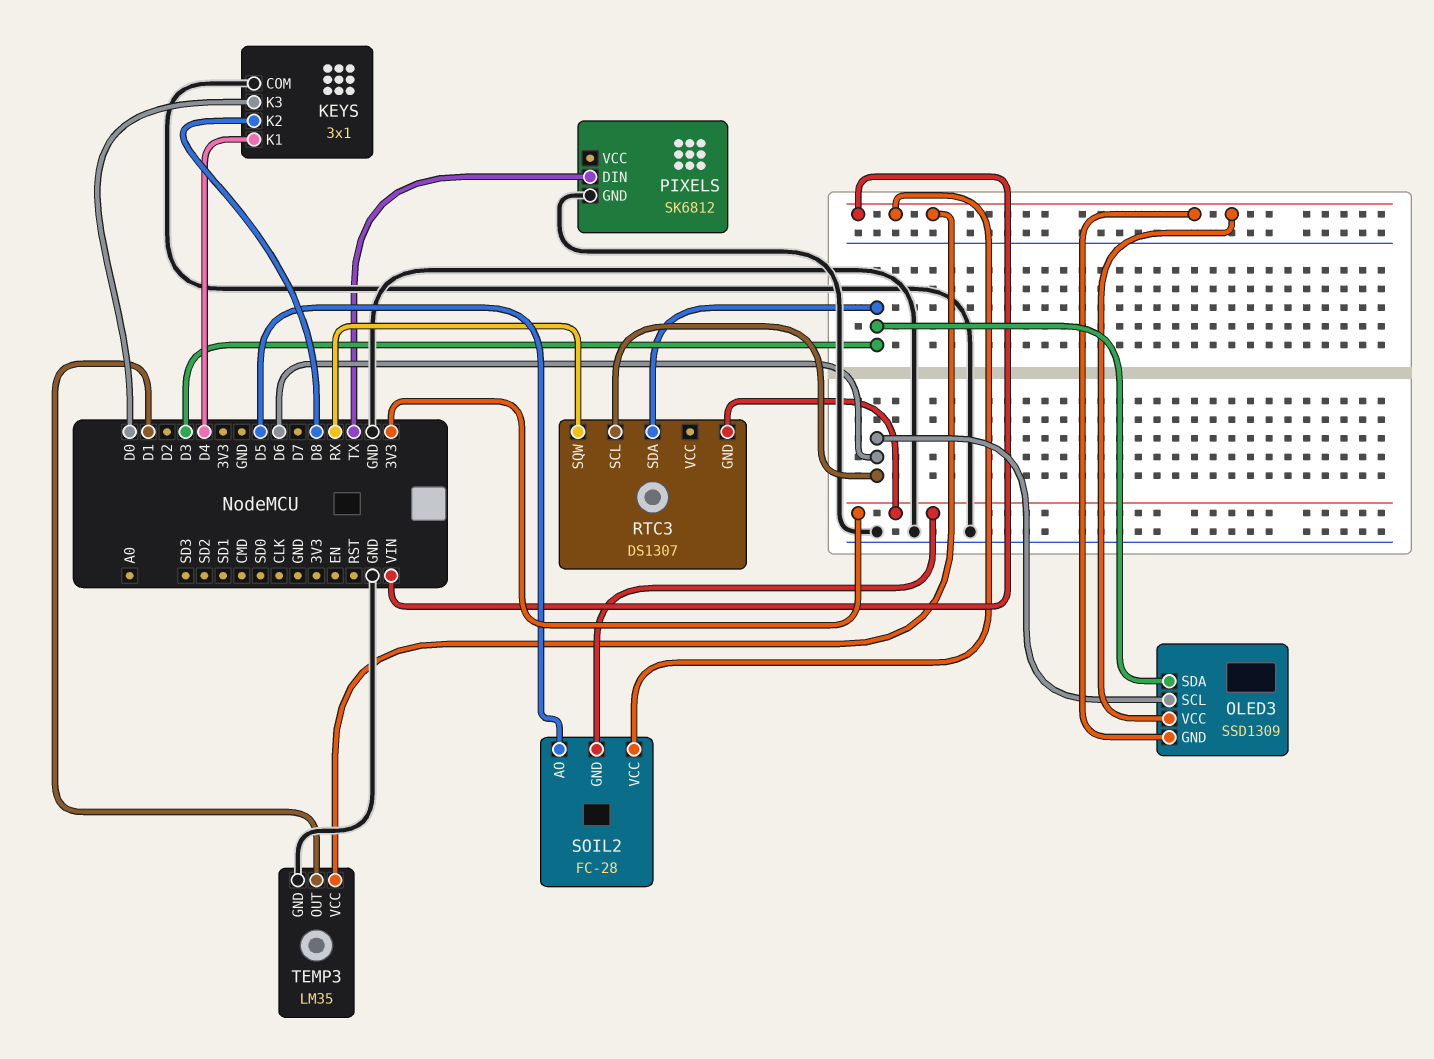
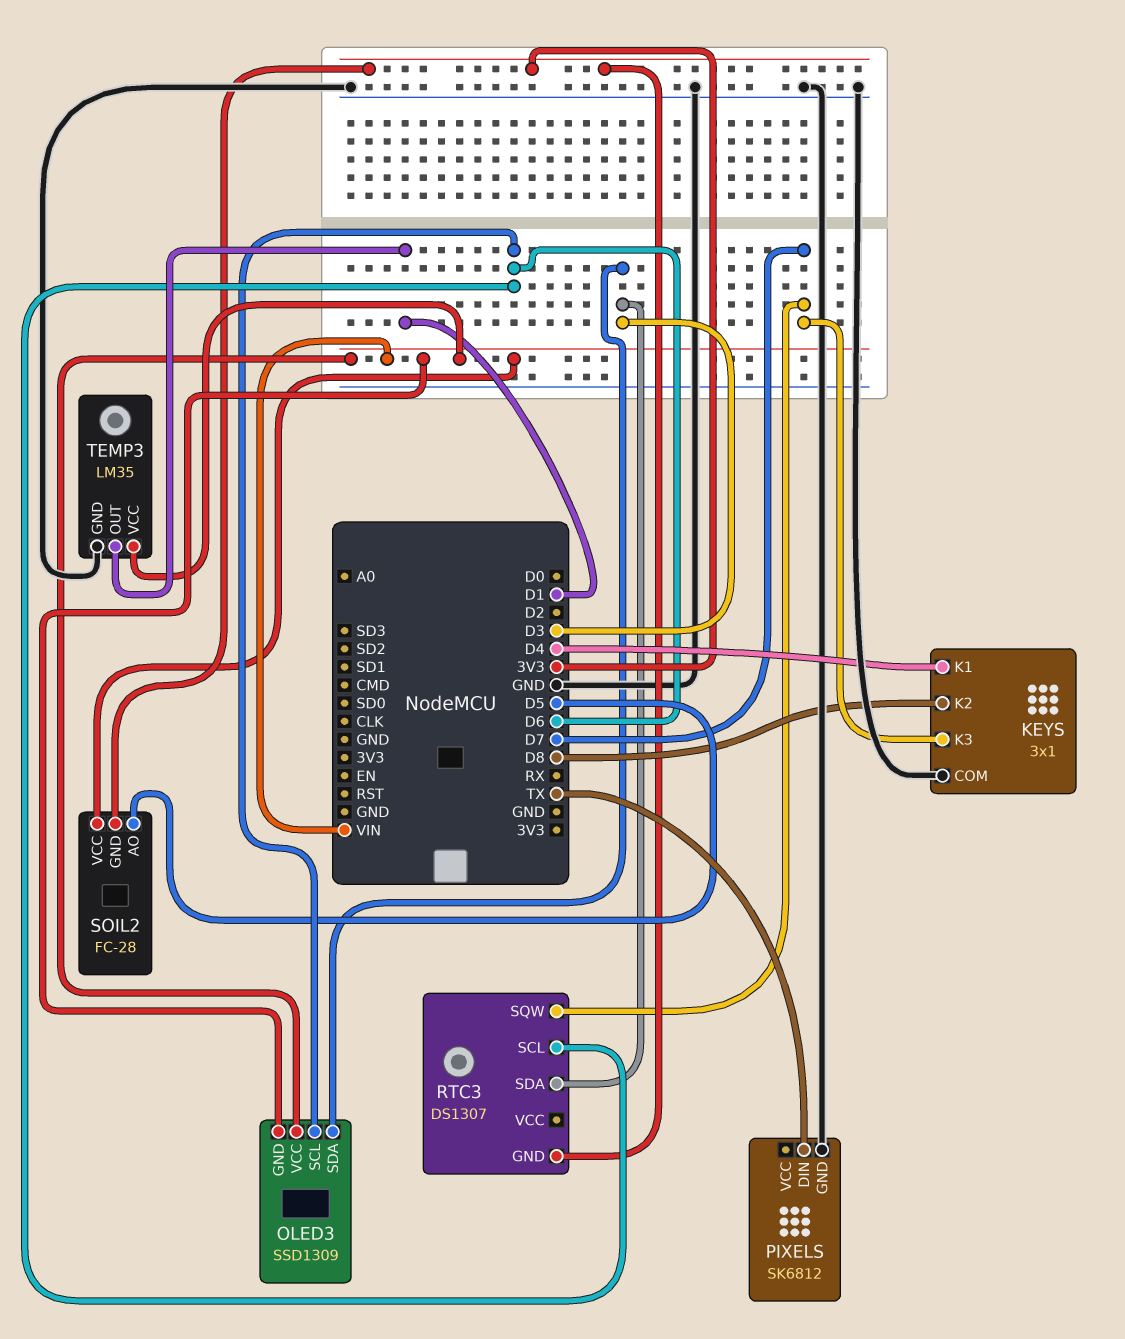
KEYS pin K3: D0 -> D7
RTC3 pin SQW: RX -> D7

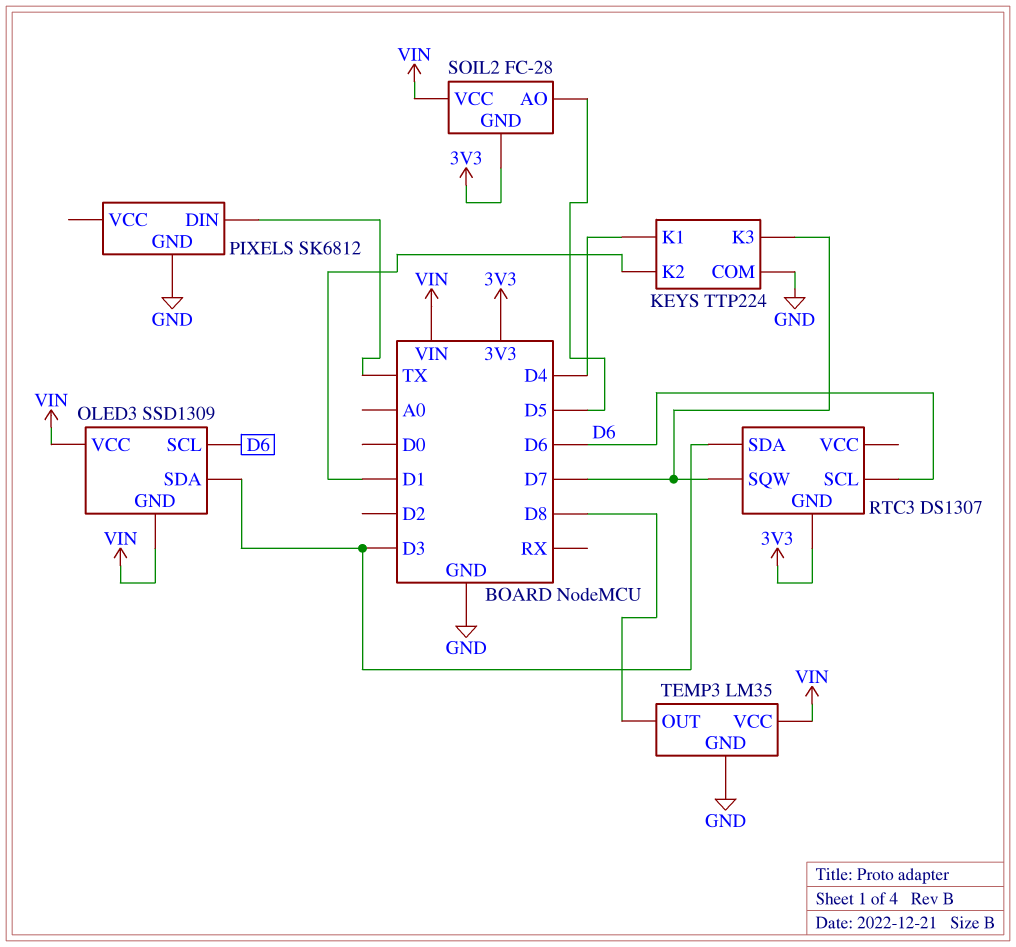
KEYS: 3x1 -> TTP224
KEYS pin K2: D8 -> D1
TEMP3 pin OUT: D1 -> D8

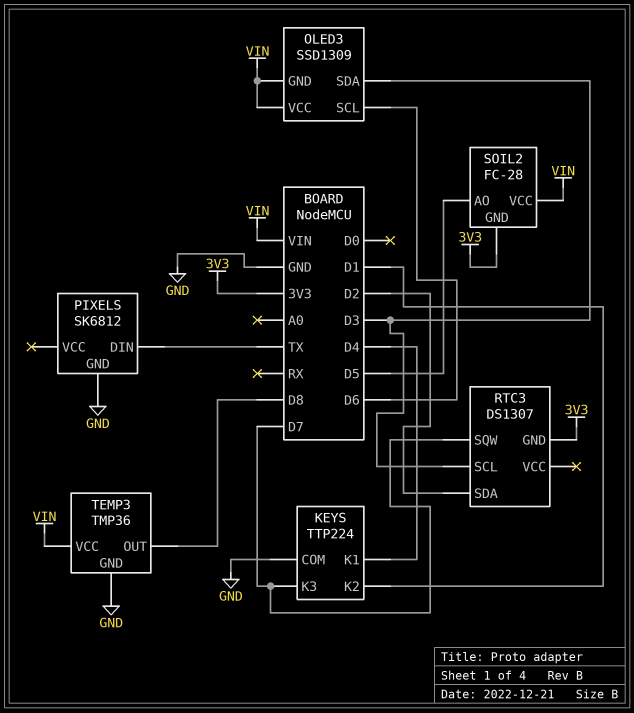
RTC3 pin SCL: D6 -> D3
RTC3 pin SDA: D3 -> D2
TEMP3: LM35 -> TMP36

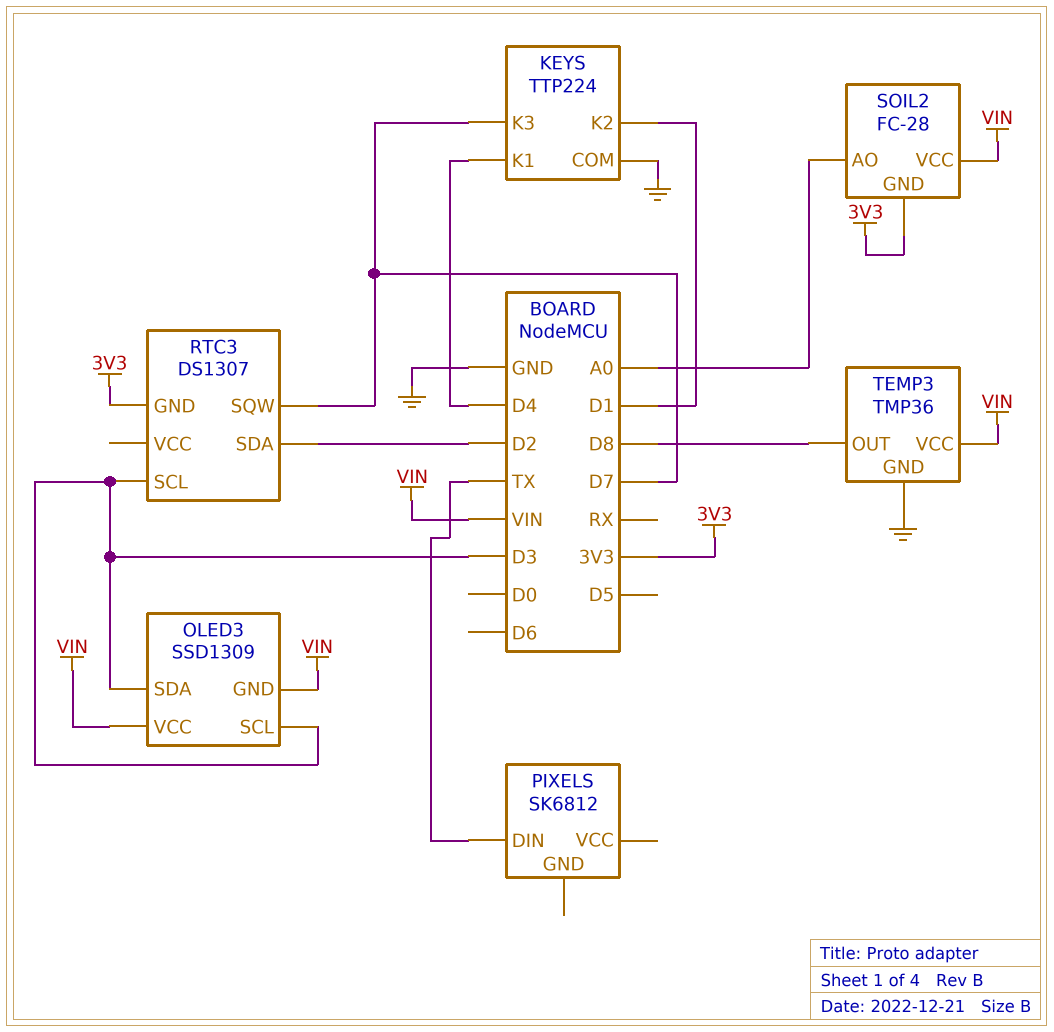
OLED3 pin SCL: D6 -> D3
PIXELS pin GND: GND -> none
SOIL2 pin AO: D5 -> A0

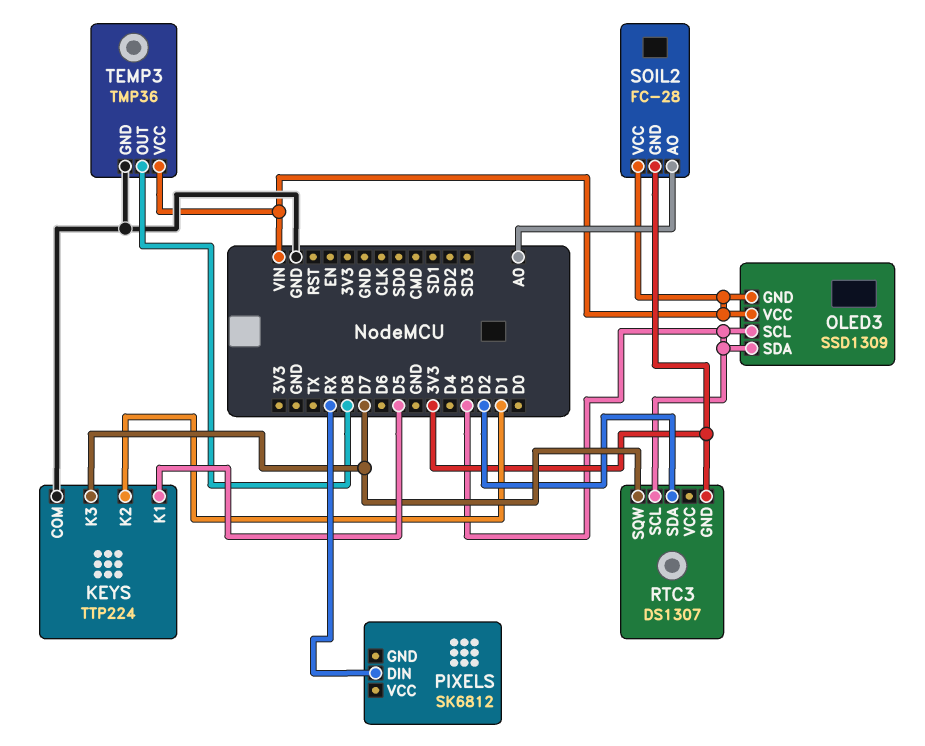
KEYS pin K1: D4 -> D5
PIXELS pin DIN: TX -> RX

